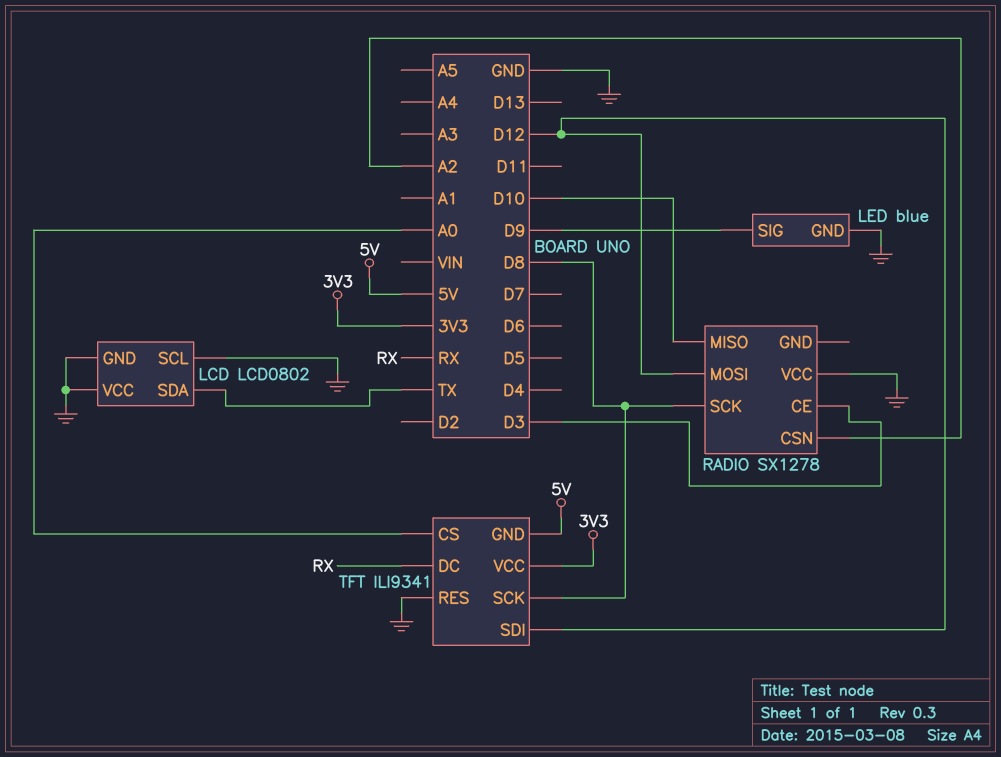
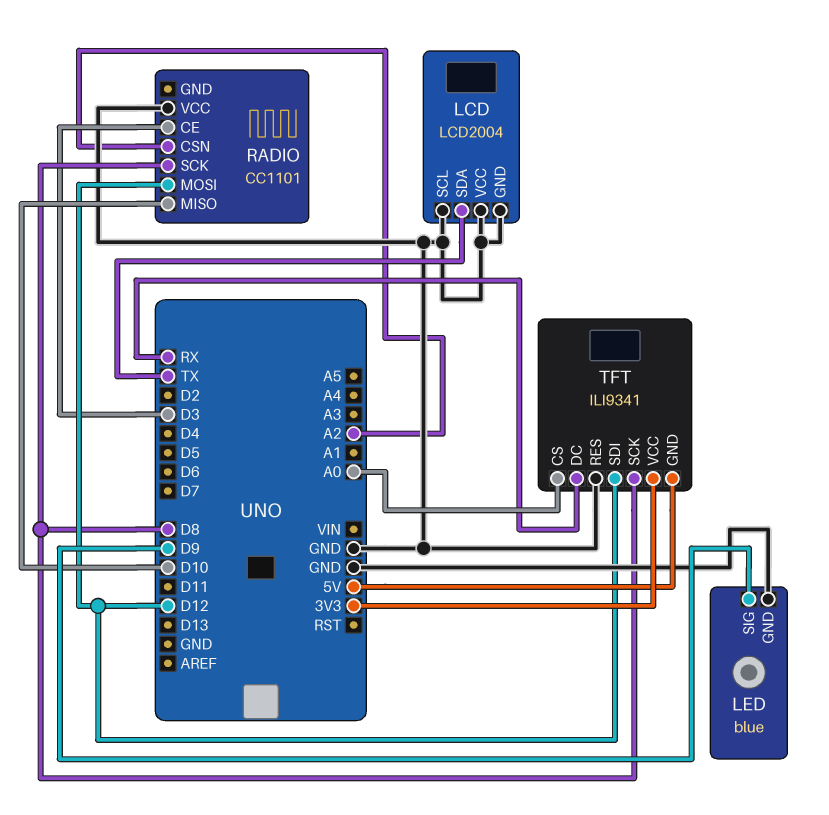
LCD: LCD0802 -> LCD2004
RADIO: SX1278 -> CC1101

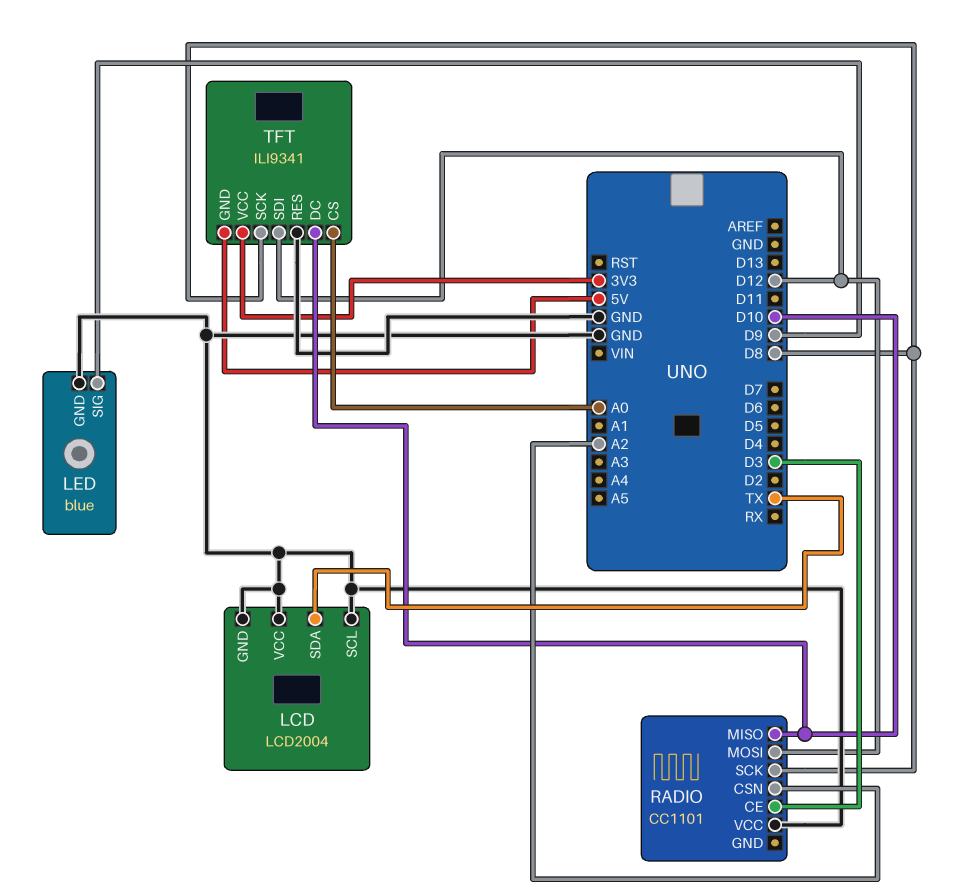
TFT pin DC: RX -> D10

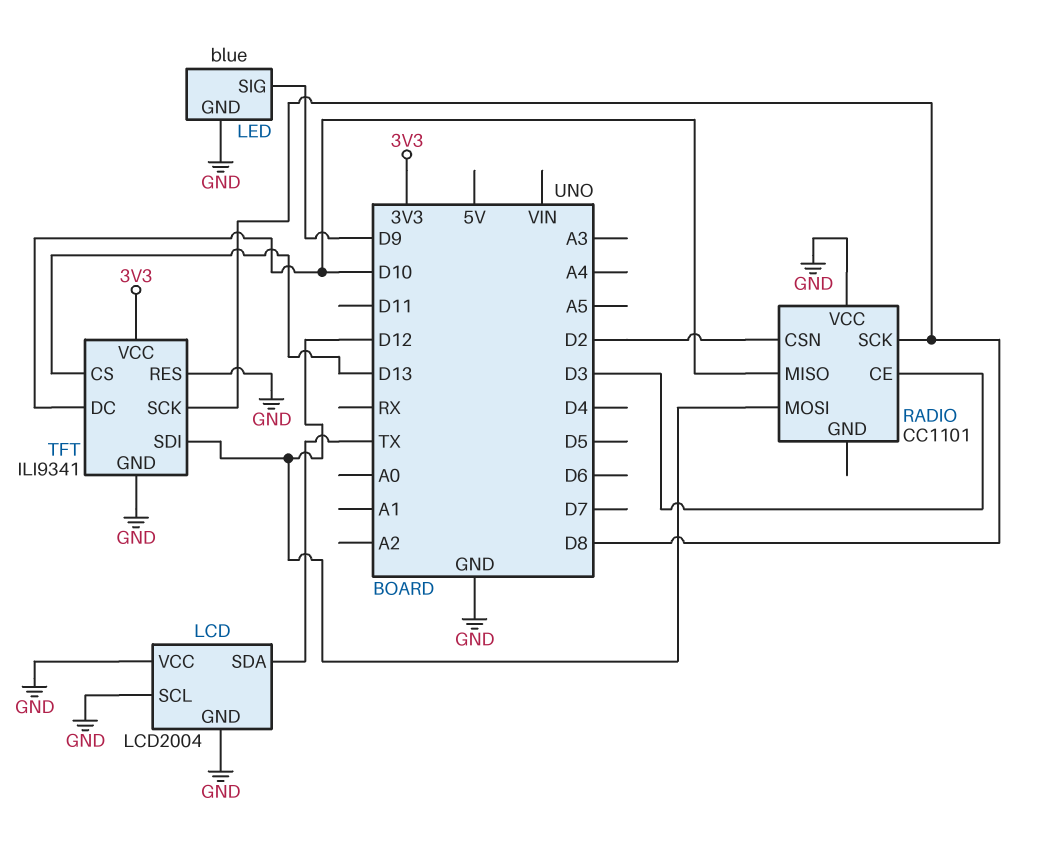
RADIO pin CSN: A2 -> D2
TFT pin CS: A0 -> D13
TFT pin GND: 5V -> GND

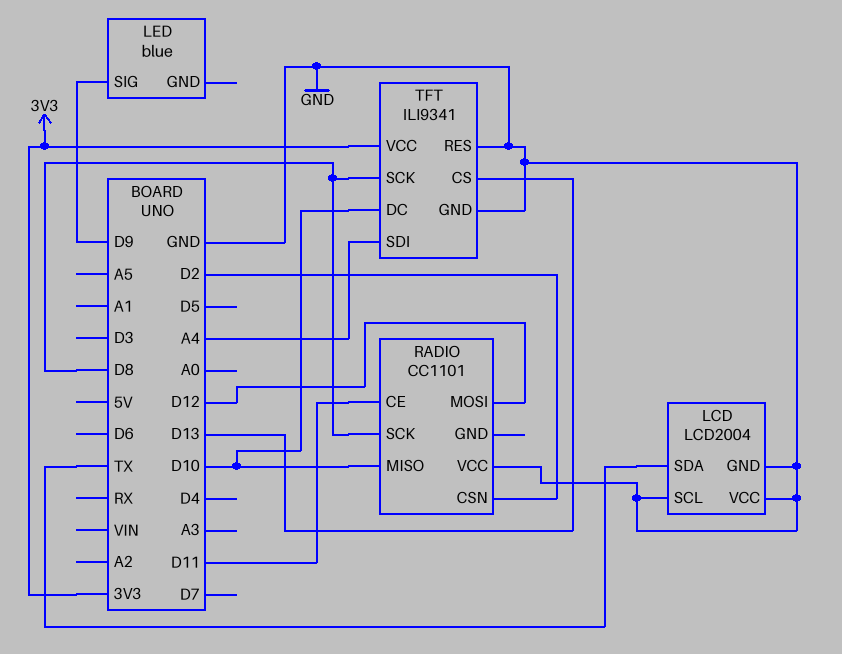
LED pin GND: GND -> none
RADIO pin CE: D3 -> D11
TFT pin SDI: D12 -> A4

